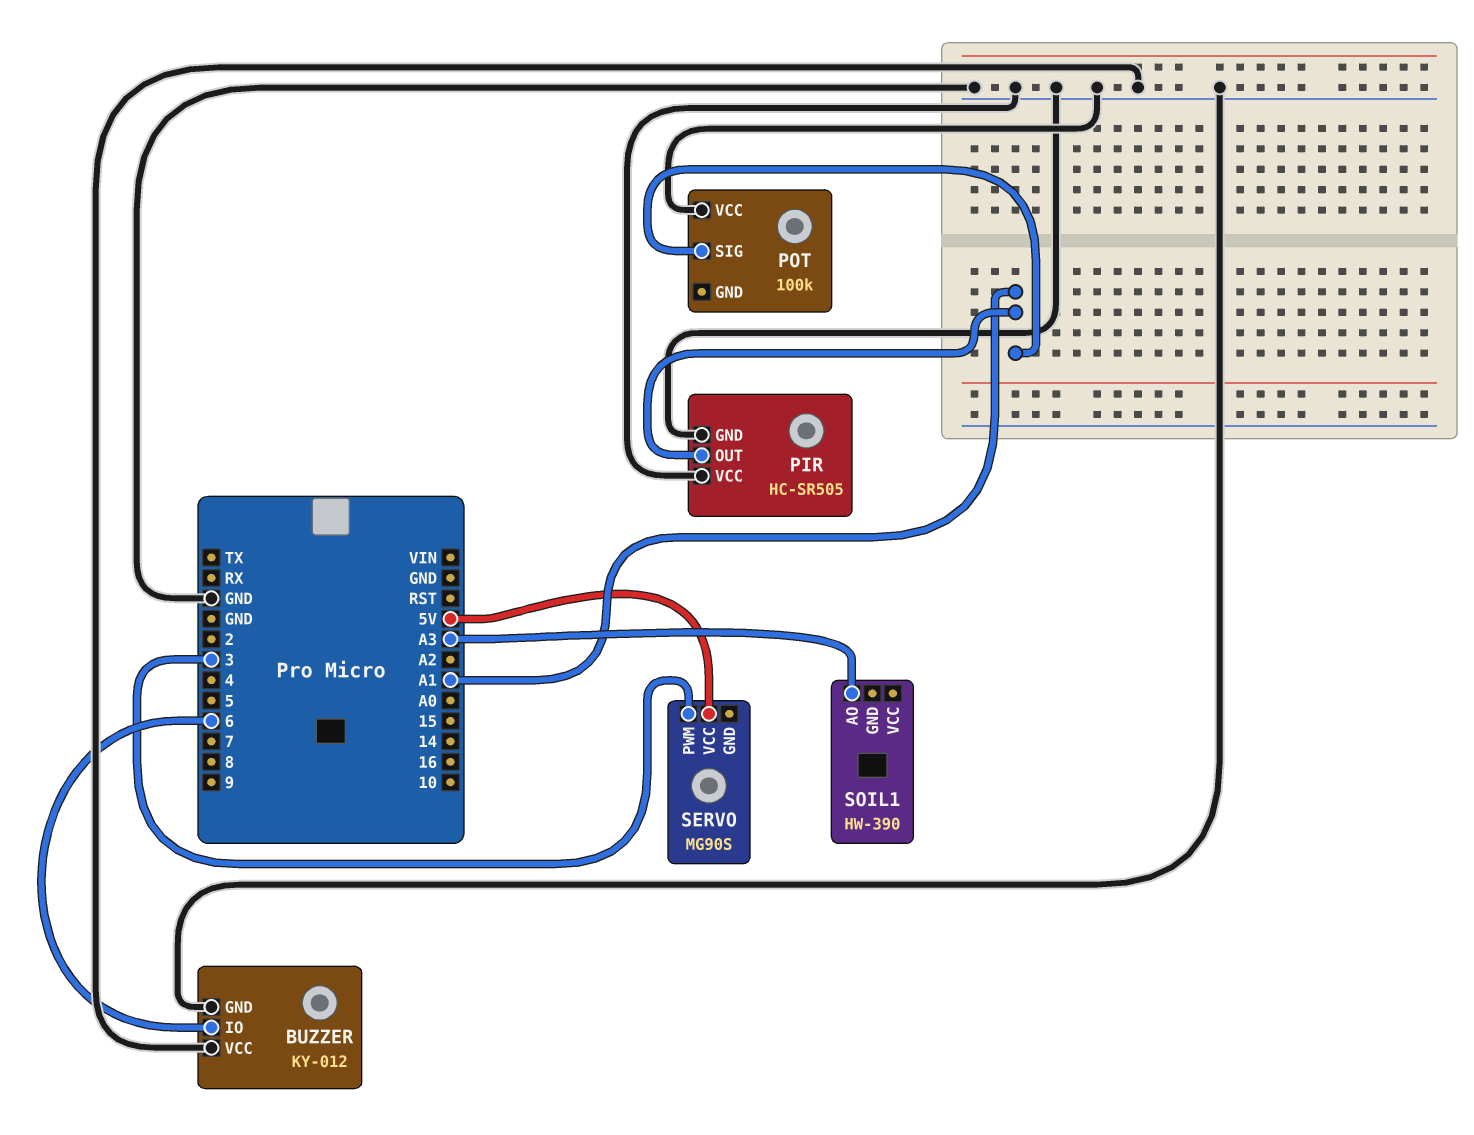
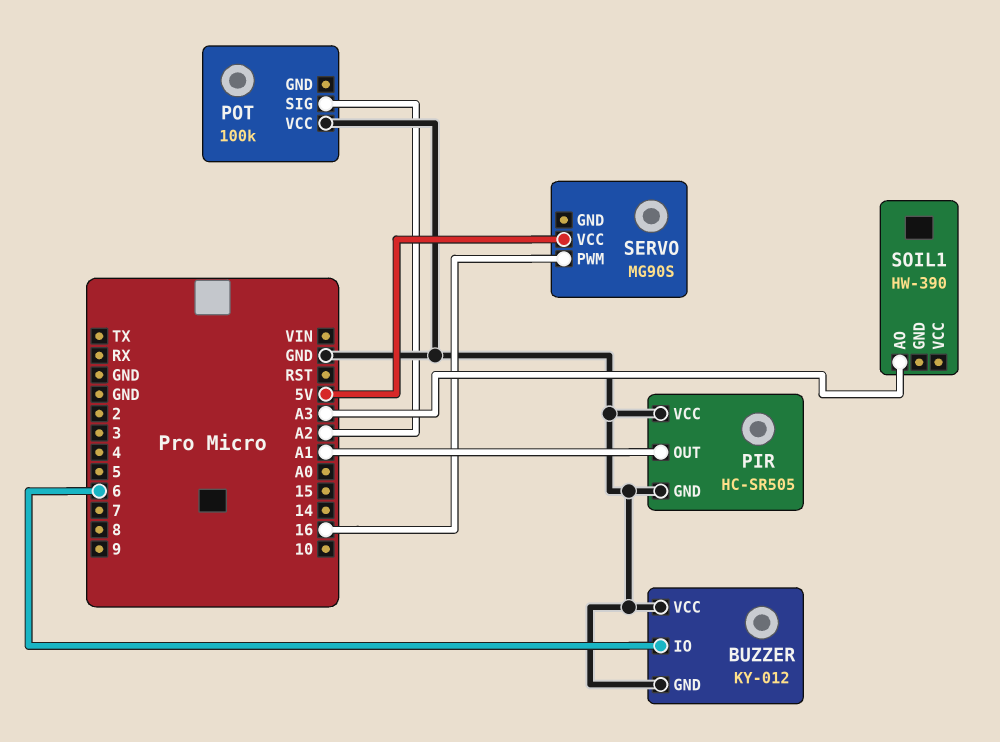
POT pin SIG: A1 -> A2
SERVO pin PWM: 3 -> 16

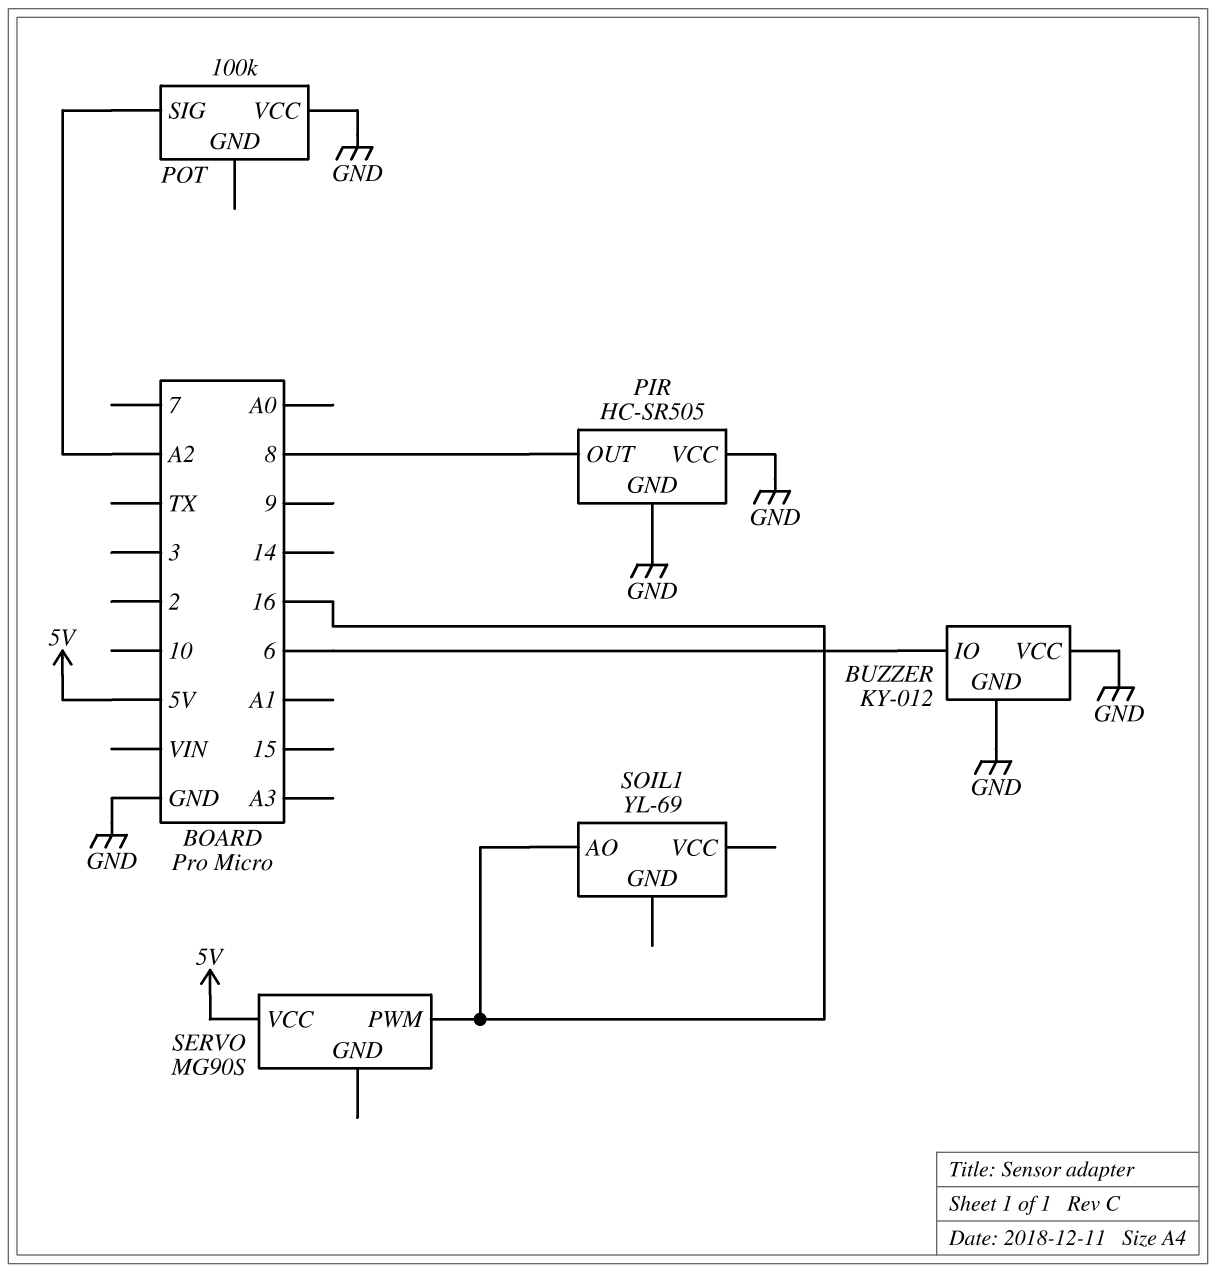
PIR pin OUT: A1 -> 8
SOIL1: HW-390 -> YL-69
SOIL1 pin AO: A3 -> 16

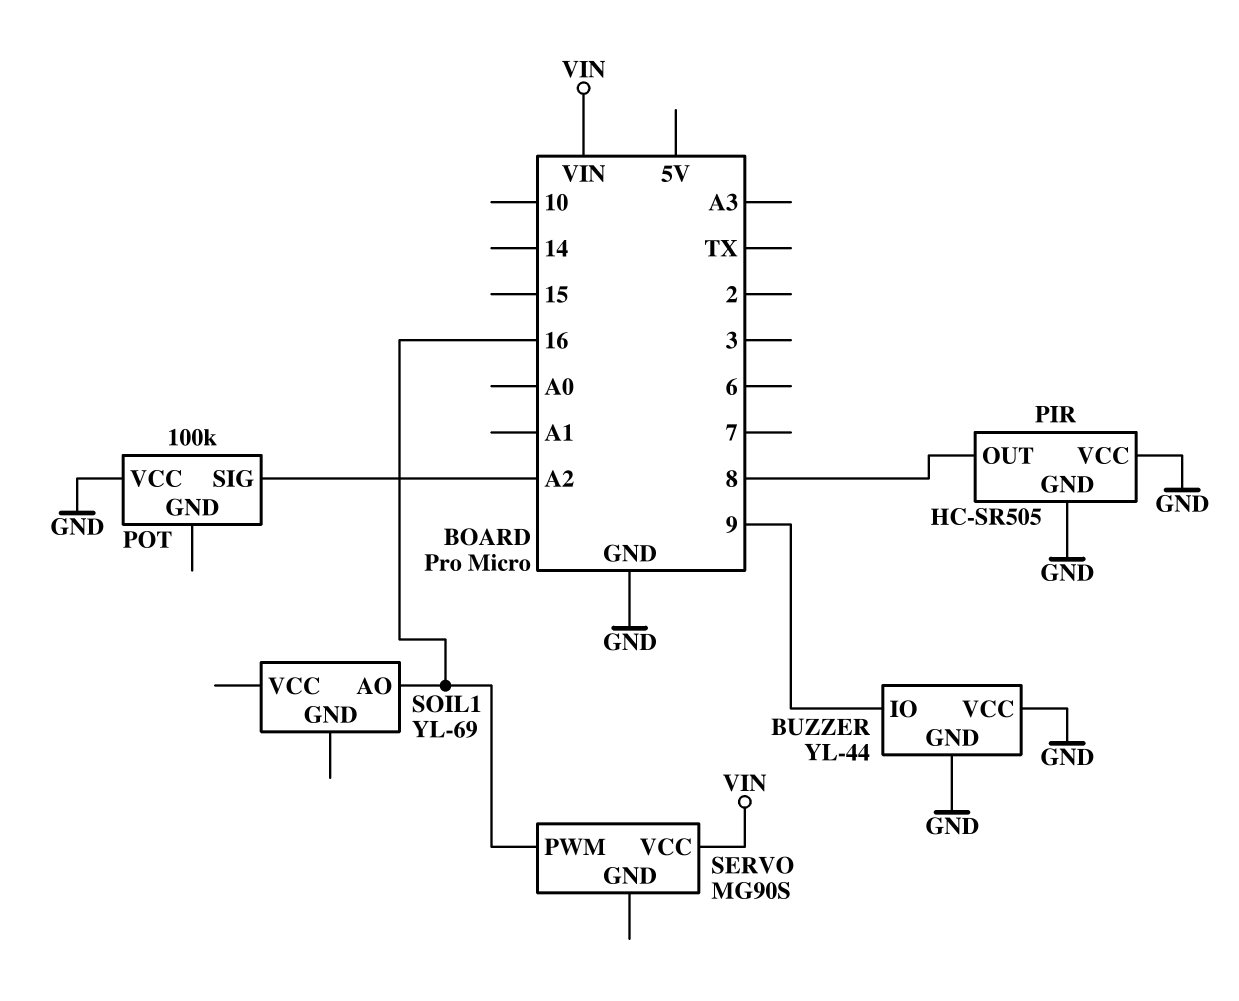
BUZZER: KY-012 -> YL-44
BUZZER pin IO: 6 -> 9
SERVO pin VCC: 5V -> VIN

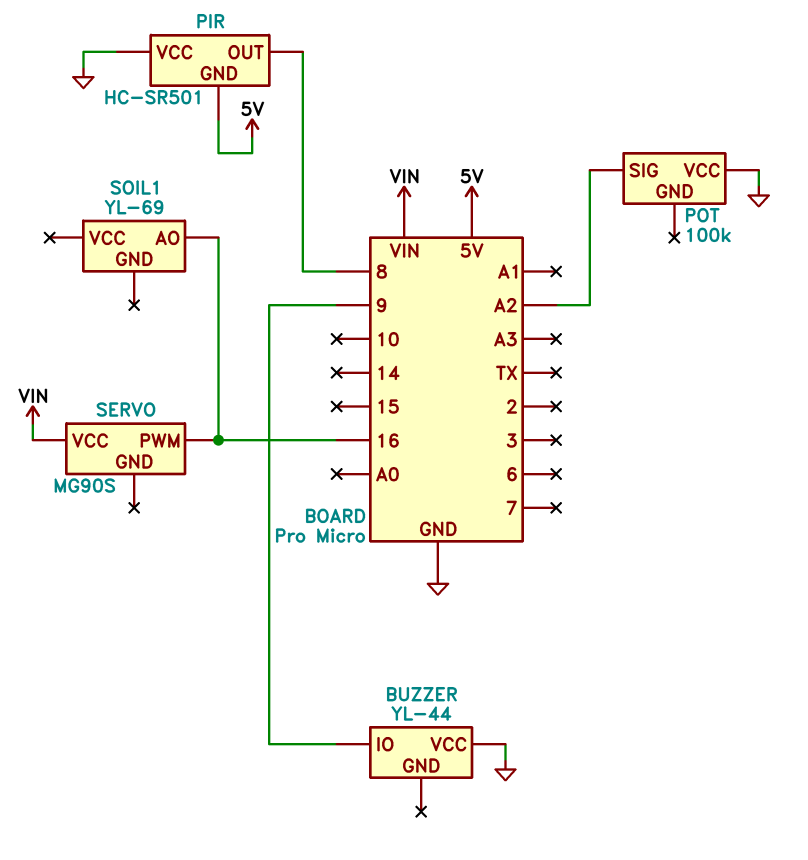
BUZZER pin GND: GND -> none
PIR: HC-SR505 -> HC-SR501
PIR pin GND: GND -> 5V

